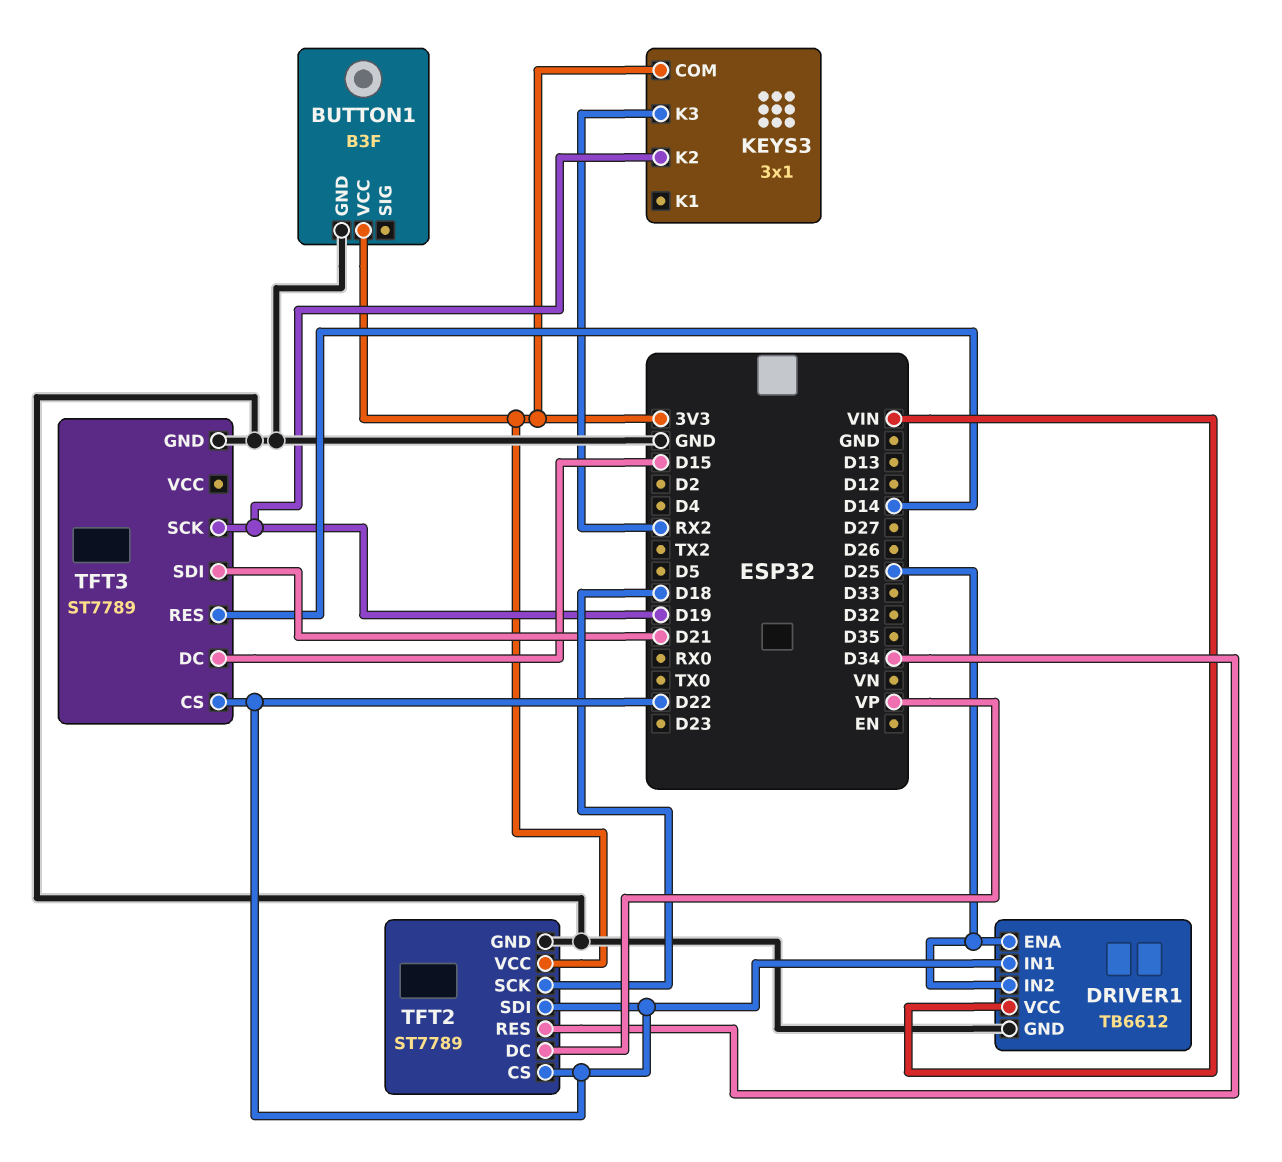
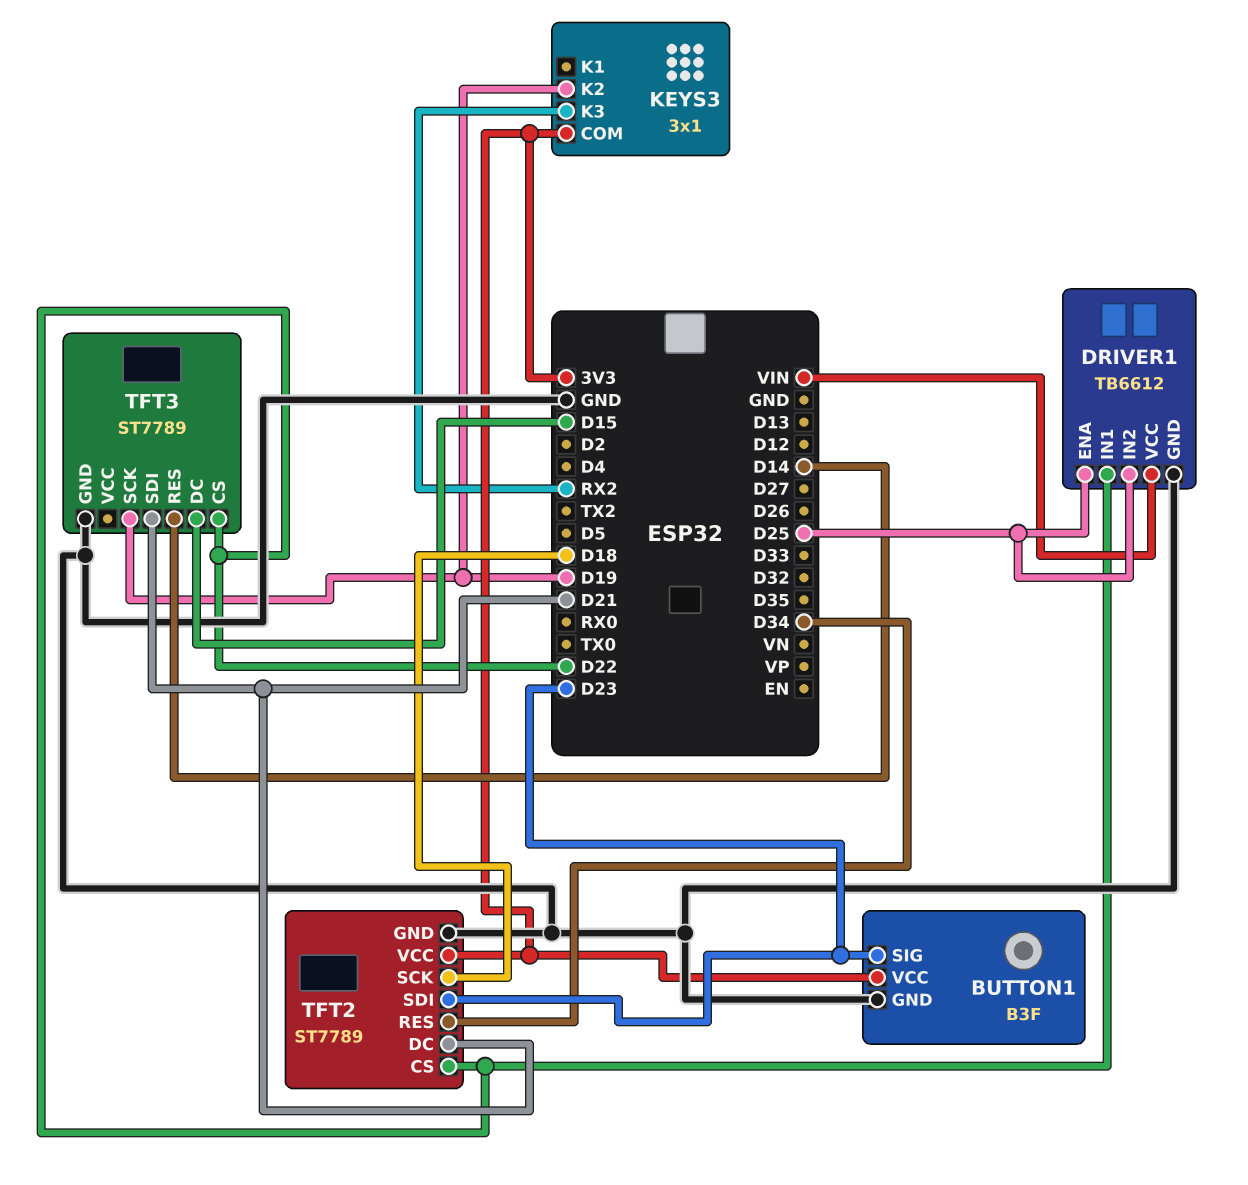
BUTTON1 pin SIG: none -> D23
TFT2 pin DC: VP -> D21
TFT2 pin SDI: D22 -> D23

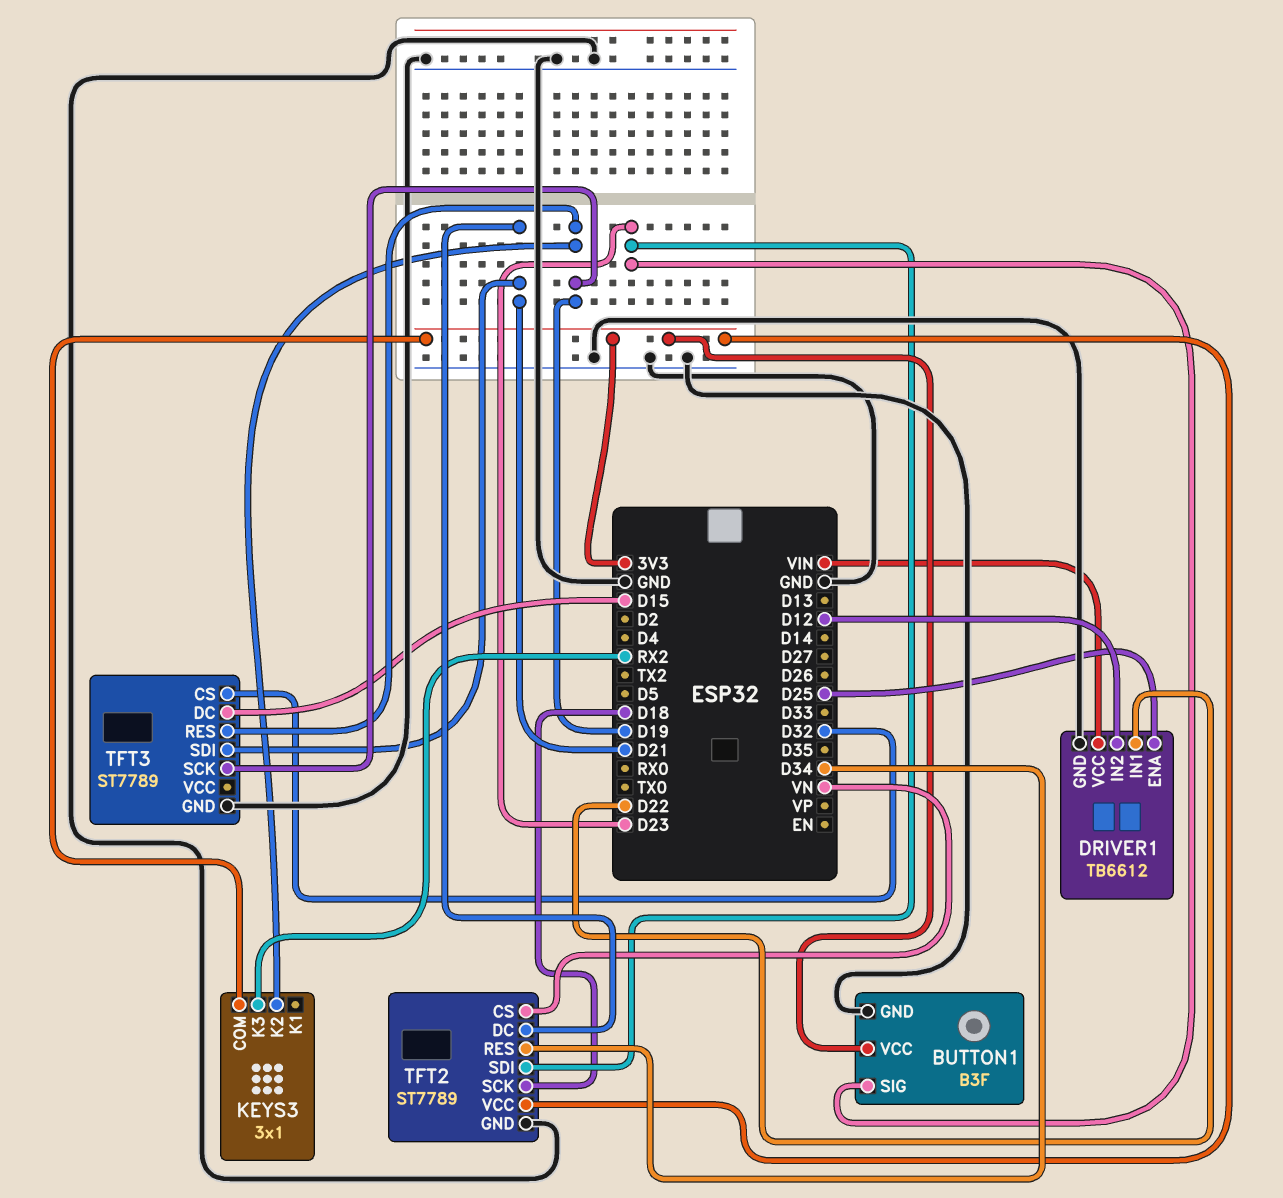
DRIVER1 pin IN2: D25 -> D12
TFT2 pin CS: D22 -> VN
TFT3 pin CS: D22 -> D32
TFT3 pin RES: D14 -> D19

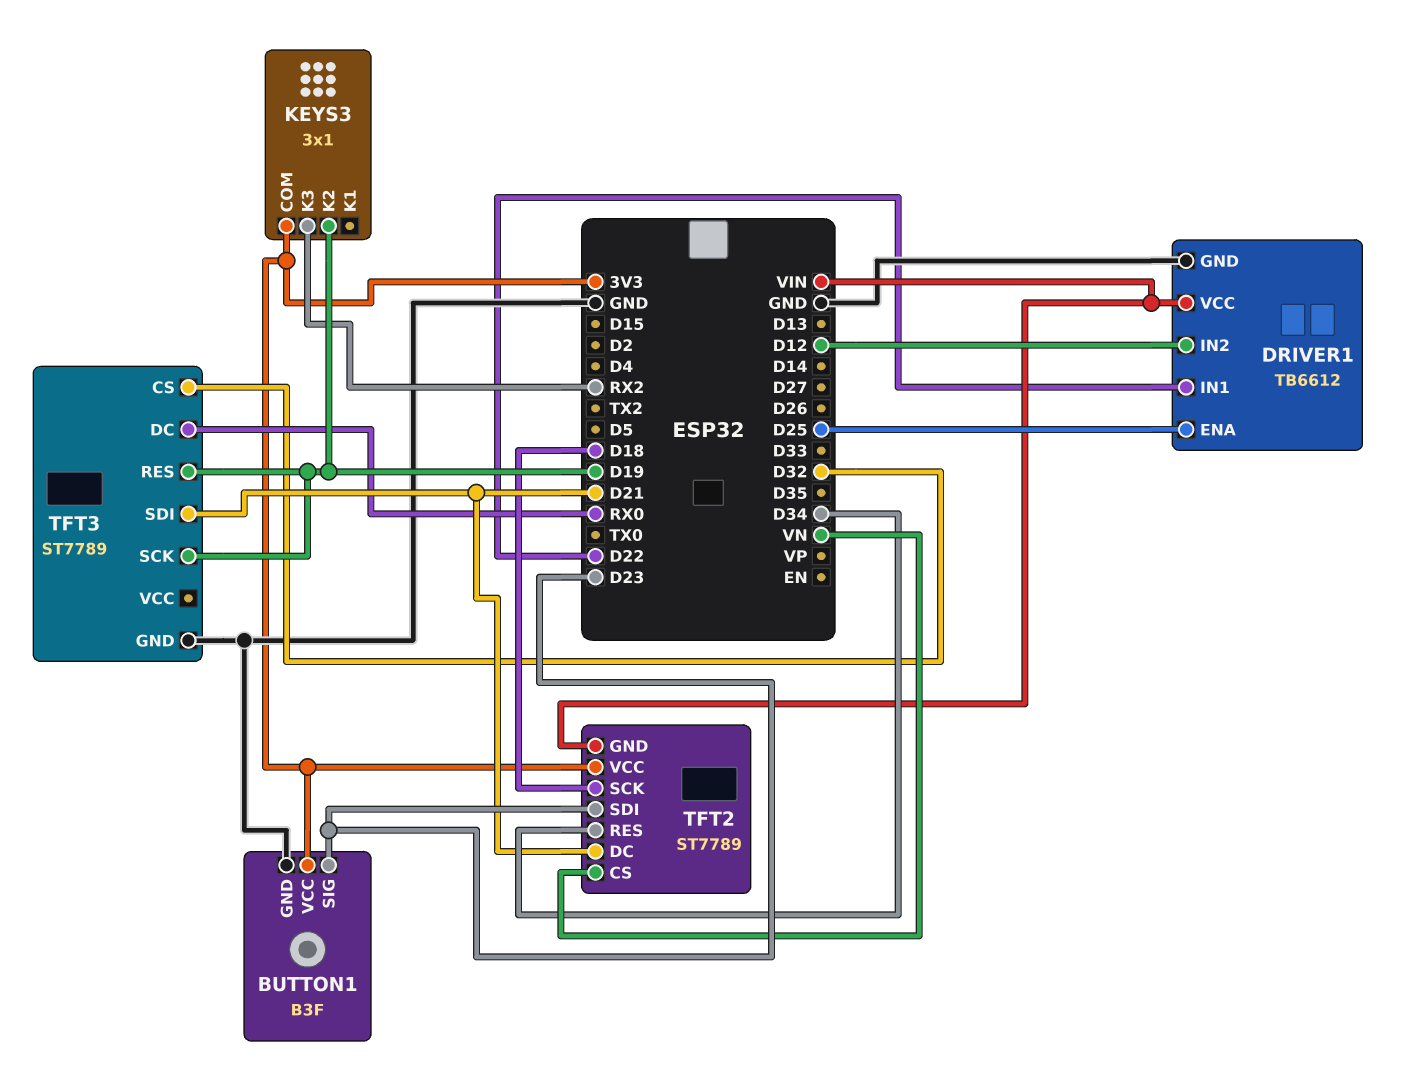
TFT2 pin GND: GND -> VIN
TFT3 pin DC: D15 -> RX0

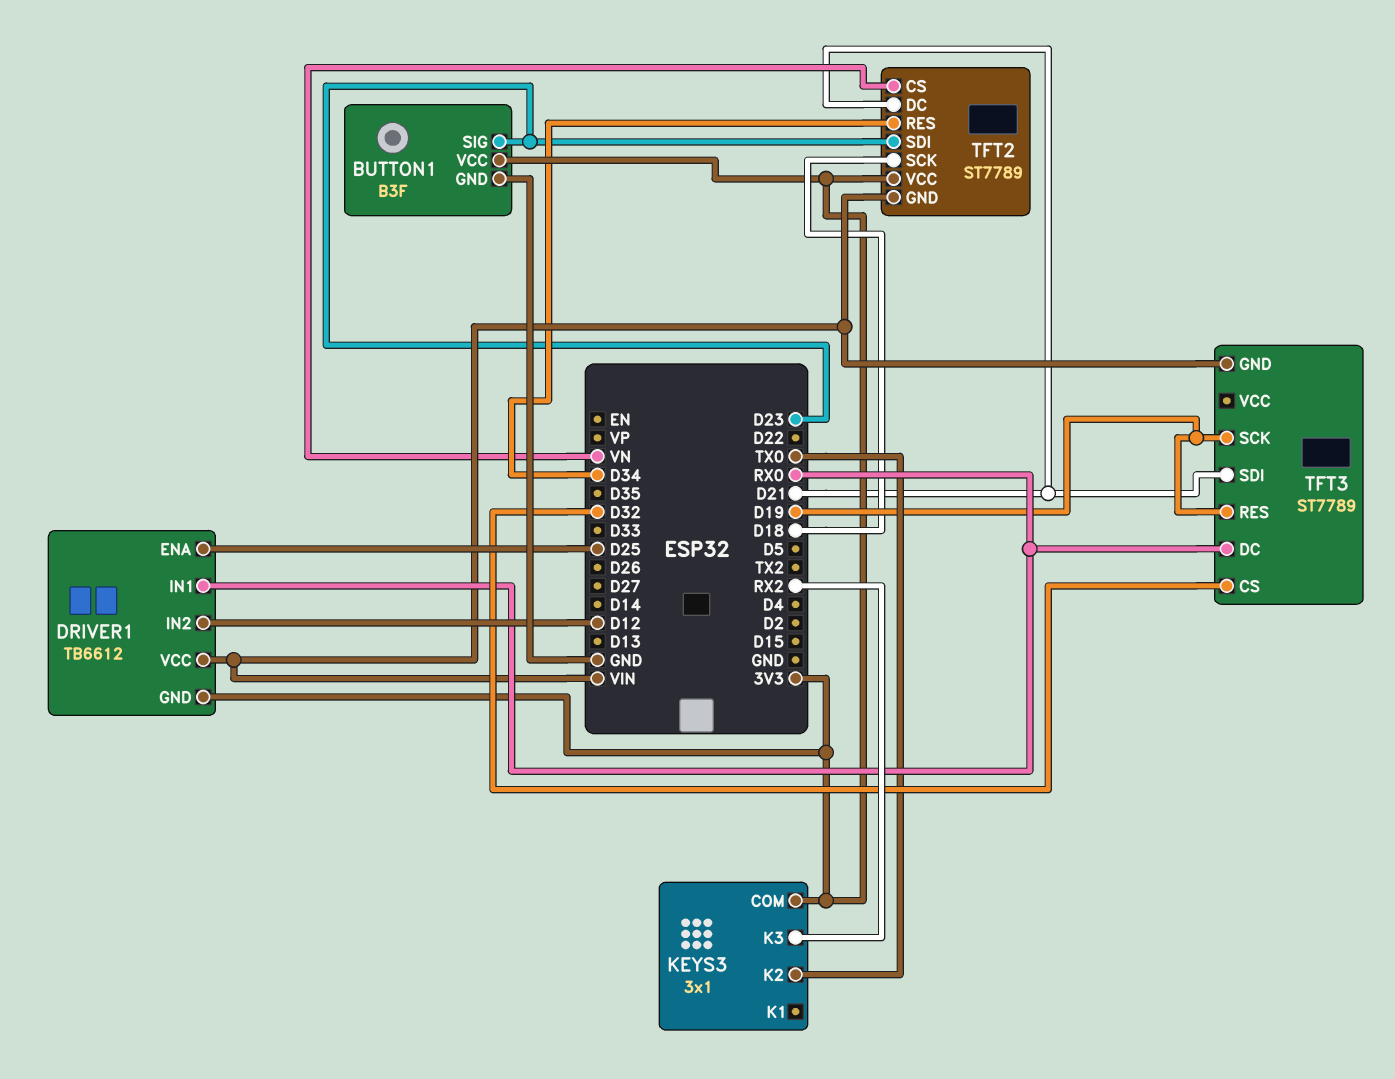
DRIVER1 pin GND: GND -> 3V3
DRIVER1 pin IN1: D22 -> RX0
KEYS3 pin K2: D19 -> TX0
TFT3 pin GND: GND -> VIN

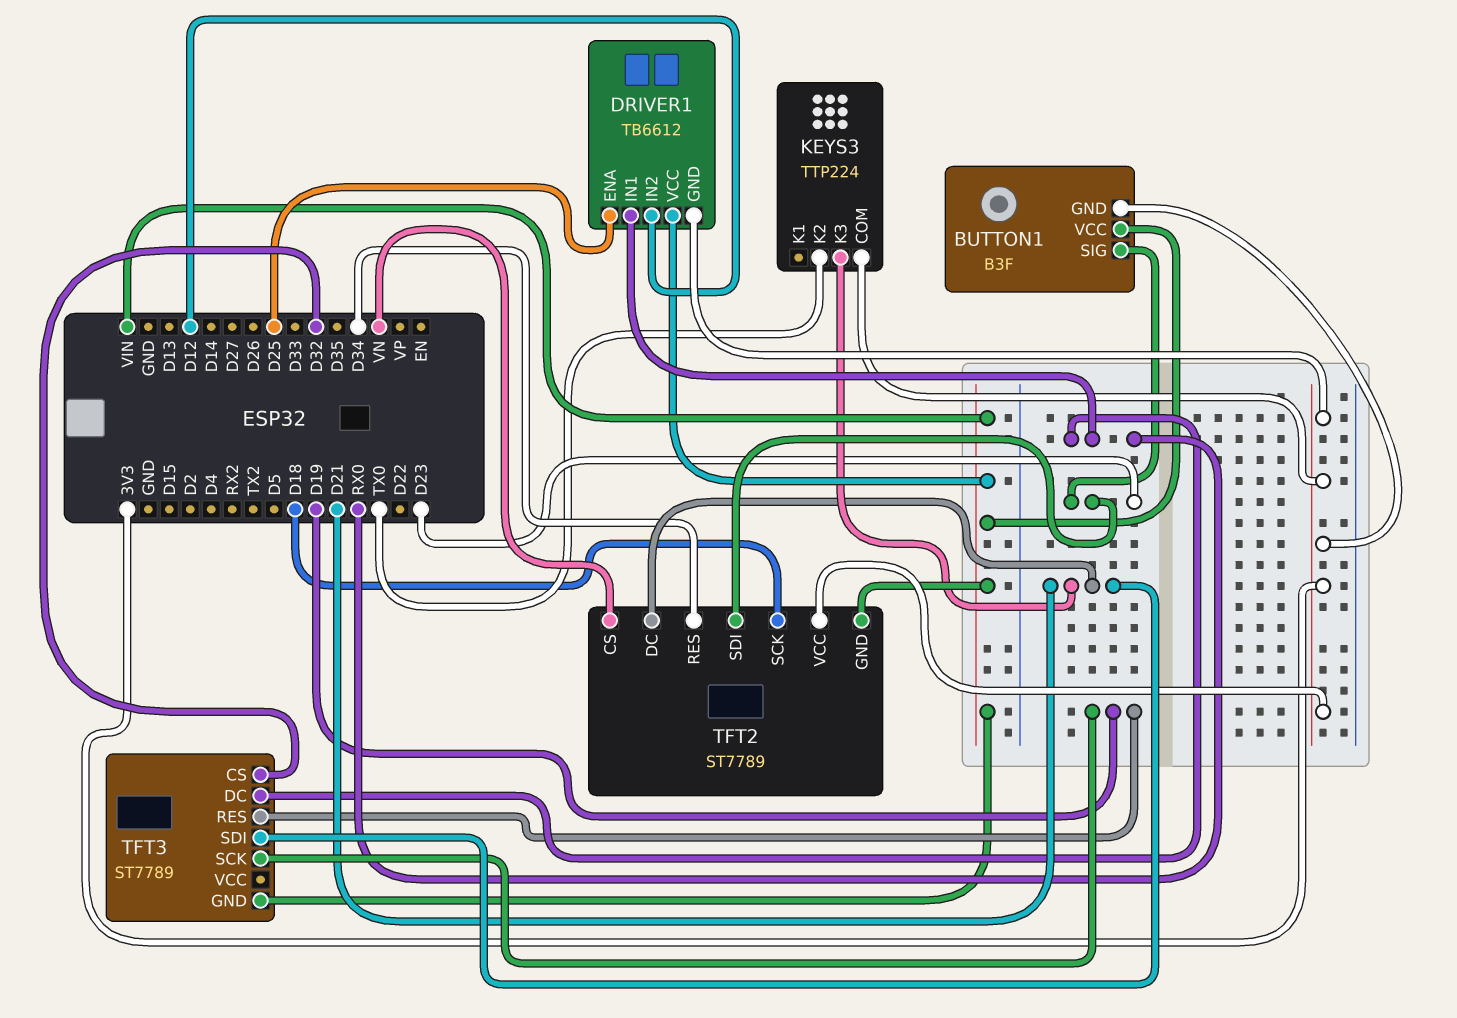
BUTTON1 pin GND: GND -> 3V3
BUTTON1 pin VCC: 3V3 -> VIN
KEYS3: 3x1 -> TTP224
KEYS3 pin K3: RX2 -> D21

